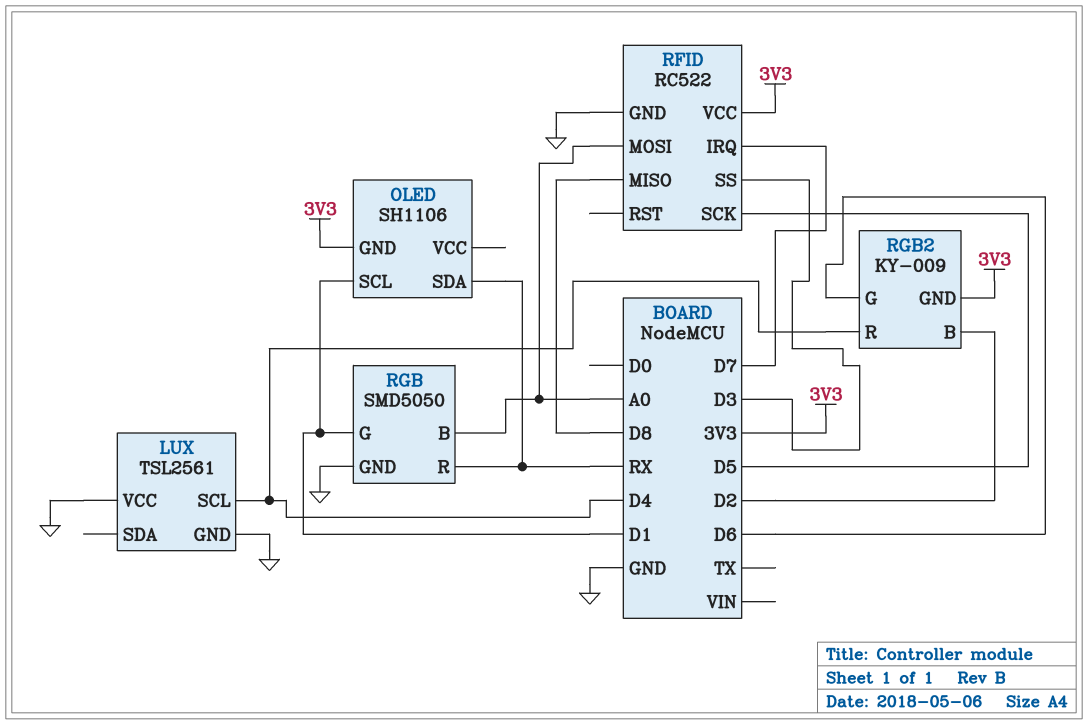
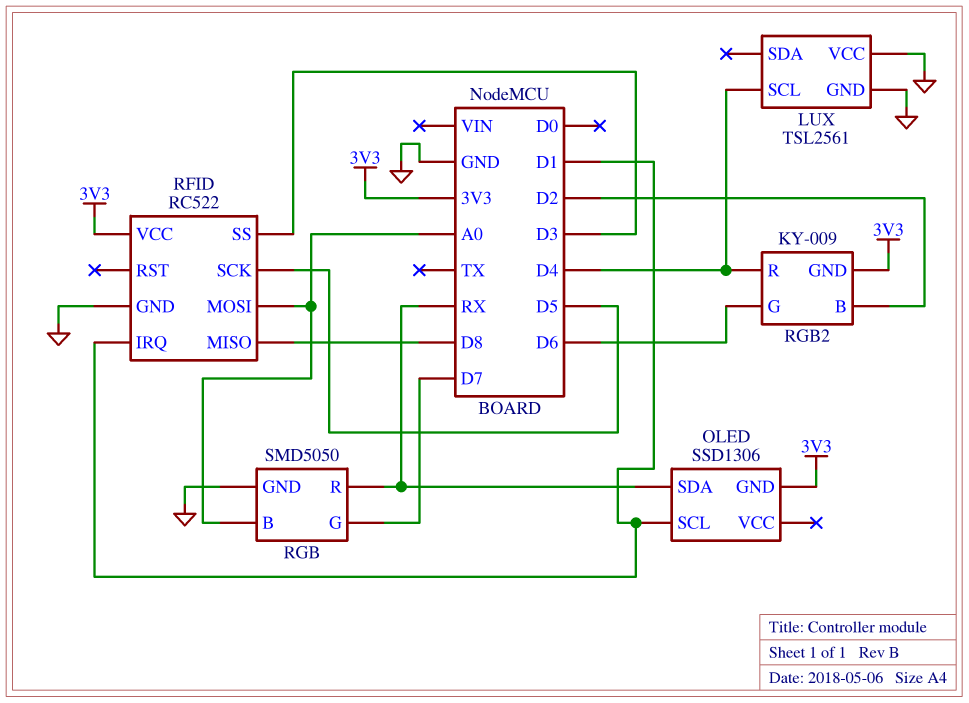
OLED: SH1106 -> SSD1306
RFID pin IRQ: D7 -> D1
RGB pin G: D1 -> D7

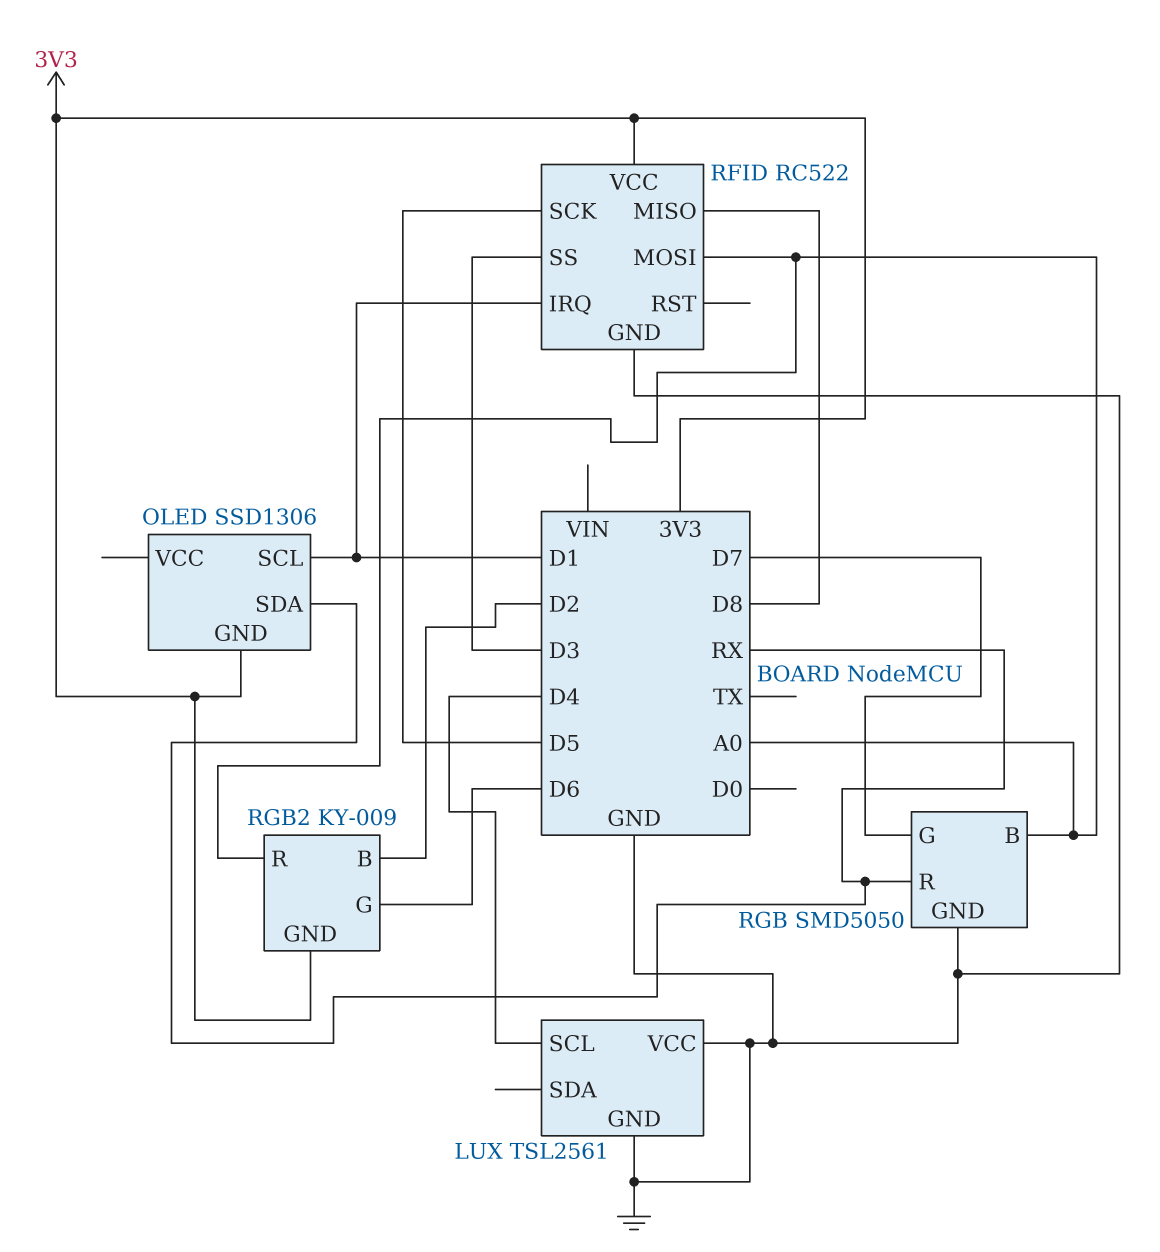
RGB2 pin R: D4 -> A0

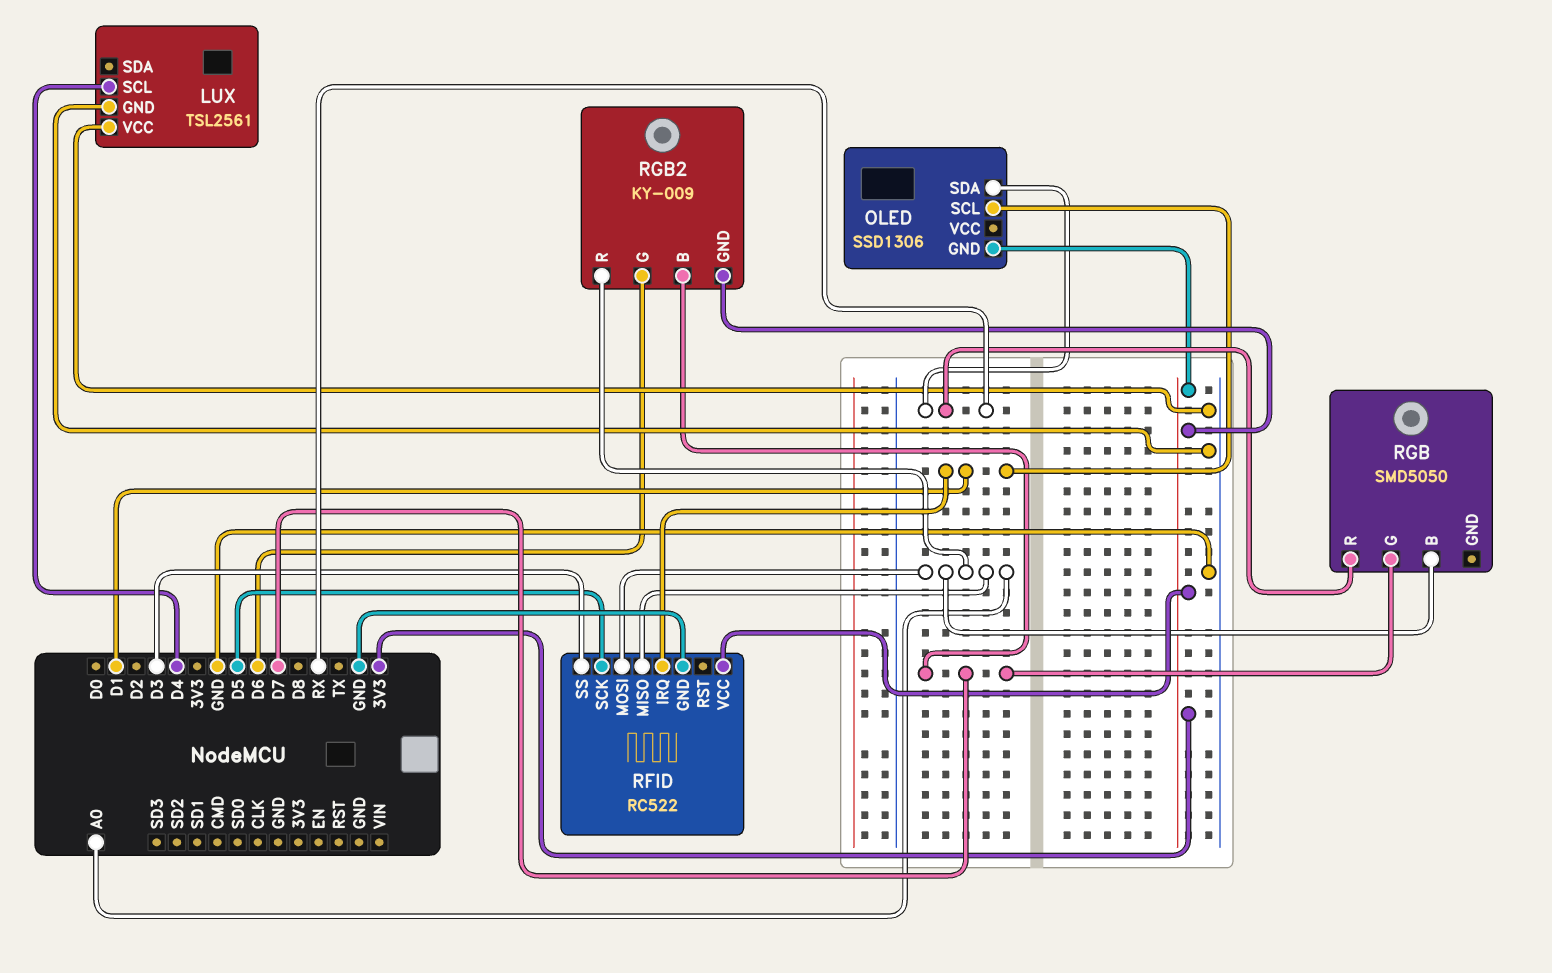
RFID pin MISO: D8 -> A0
RGB pin GND: GND -> none
RGB2 pin B: D2 -> D7

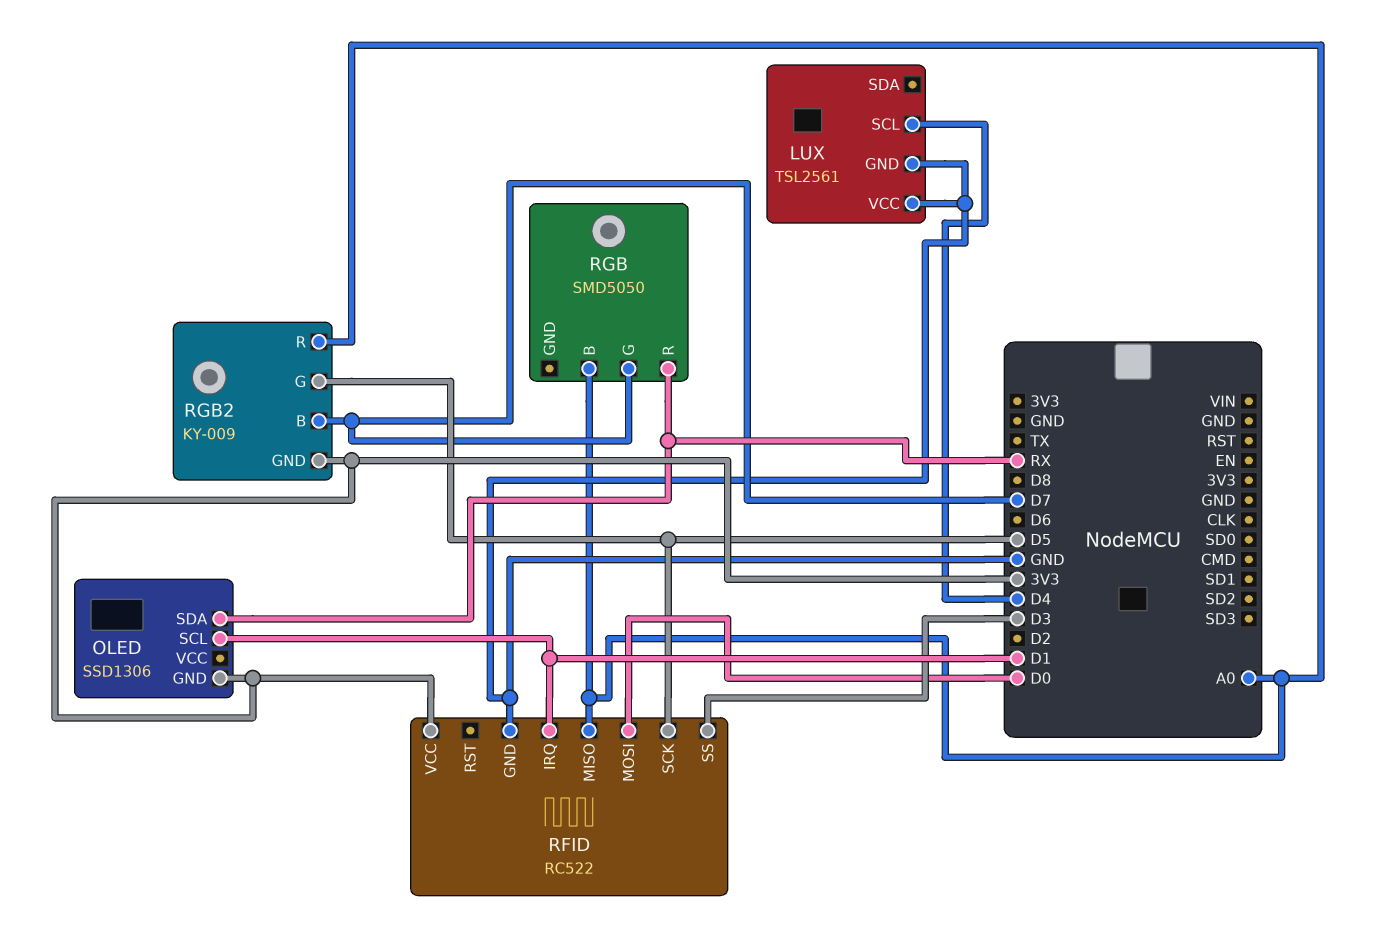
RFID pin MOSI: A0 -> D0
RGB2 pin G: D6 -> D5

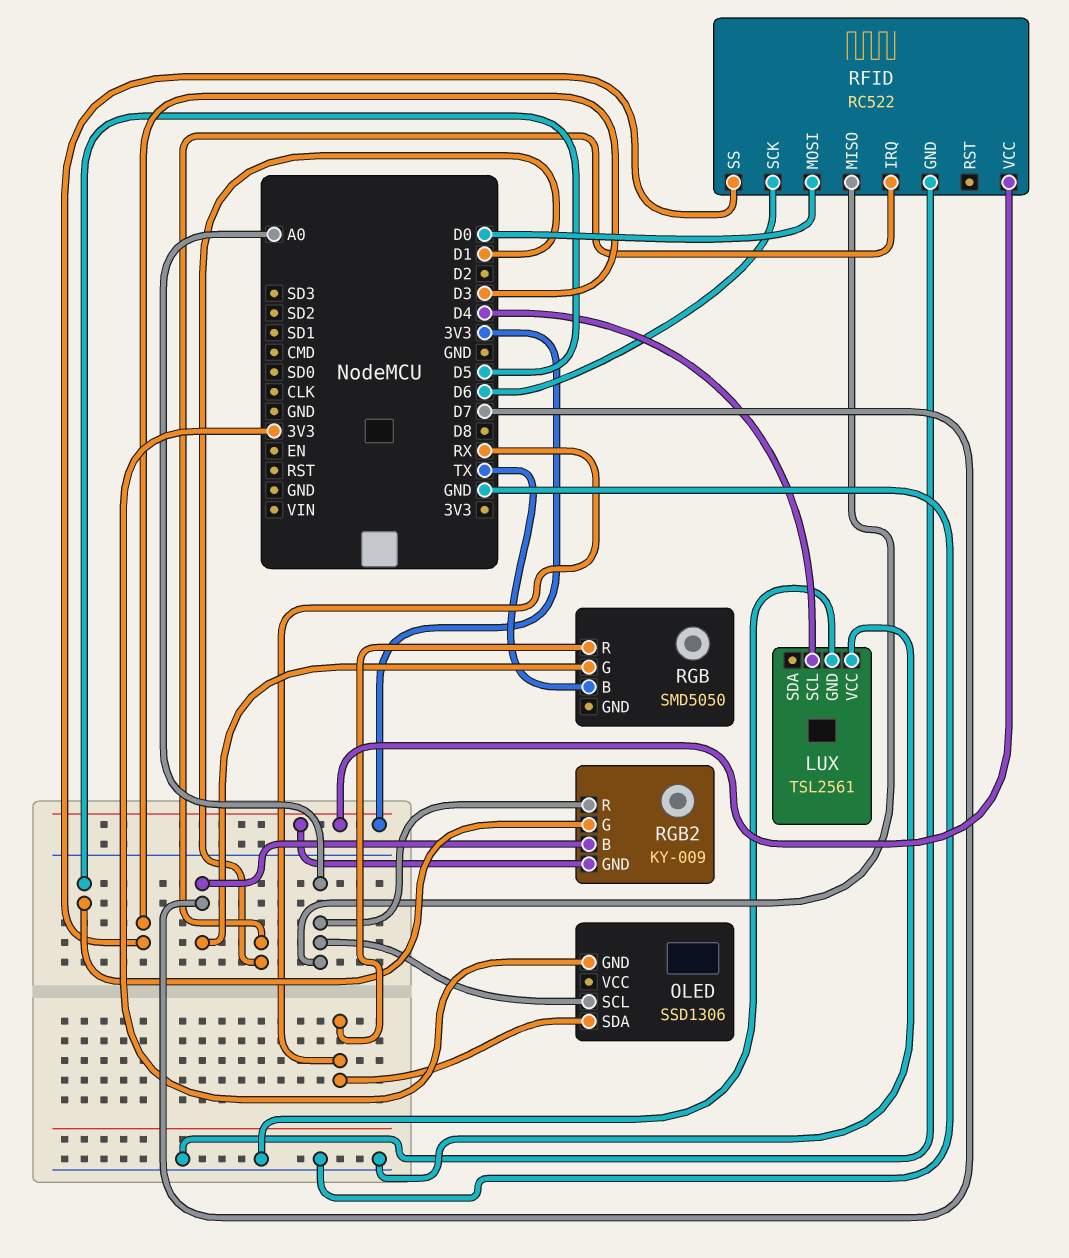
OLED pin SCL: D1 -> A0
RFID pin SCK: D5 -> D6
RGB pin B: A0 -> TX

